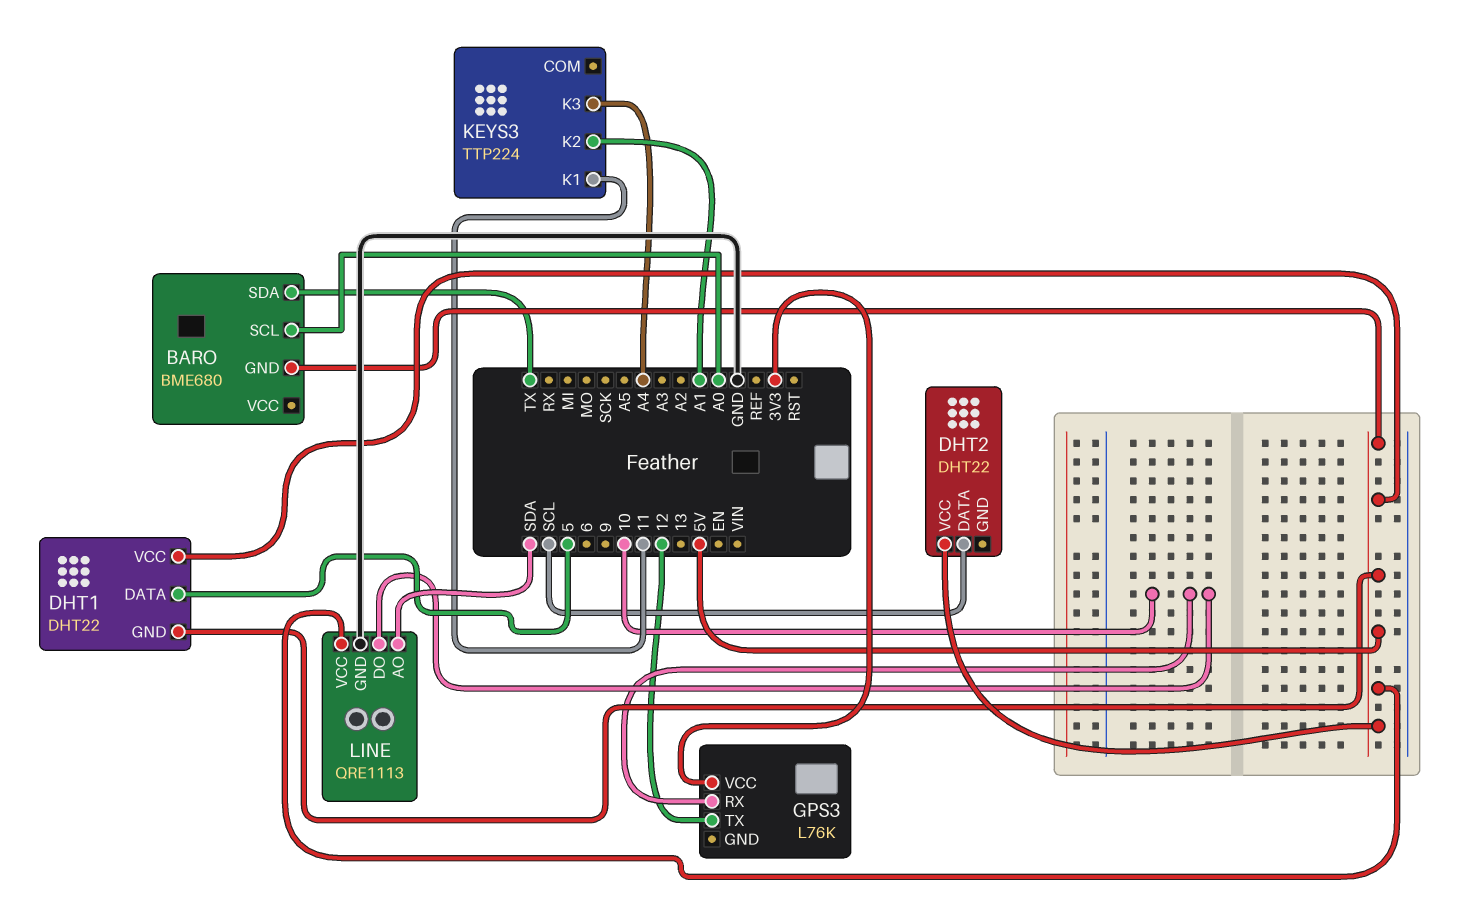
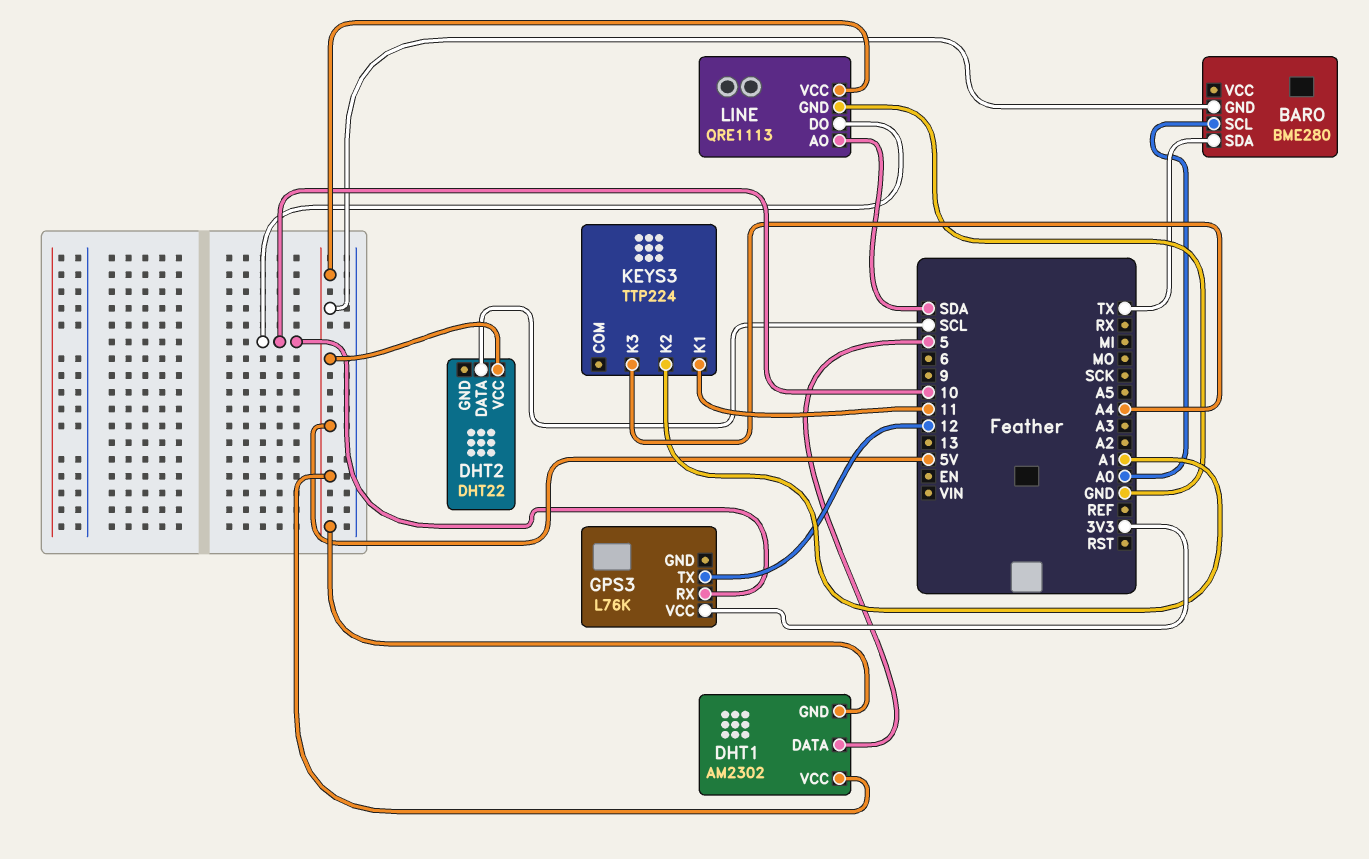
BARO: BME680 -> BME280
DHT1: DHT22 -> AM2302

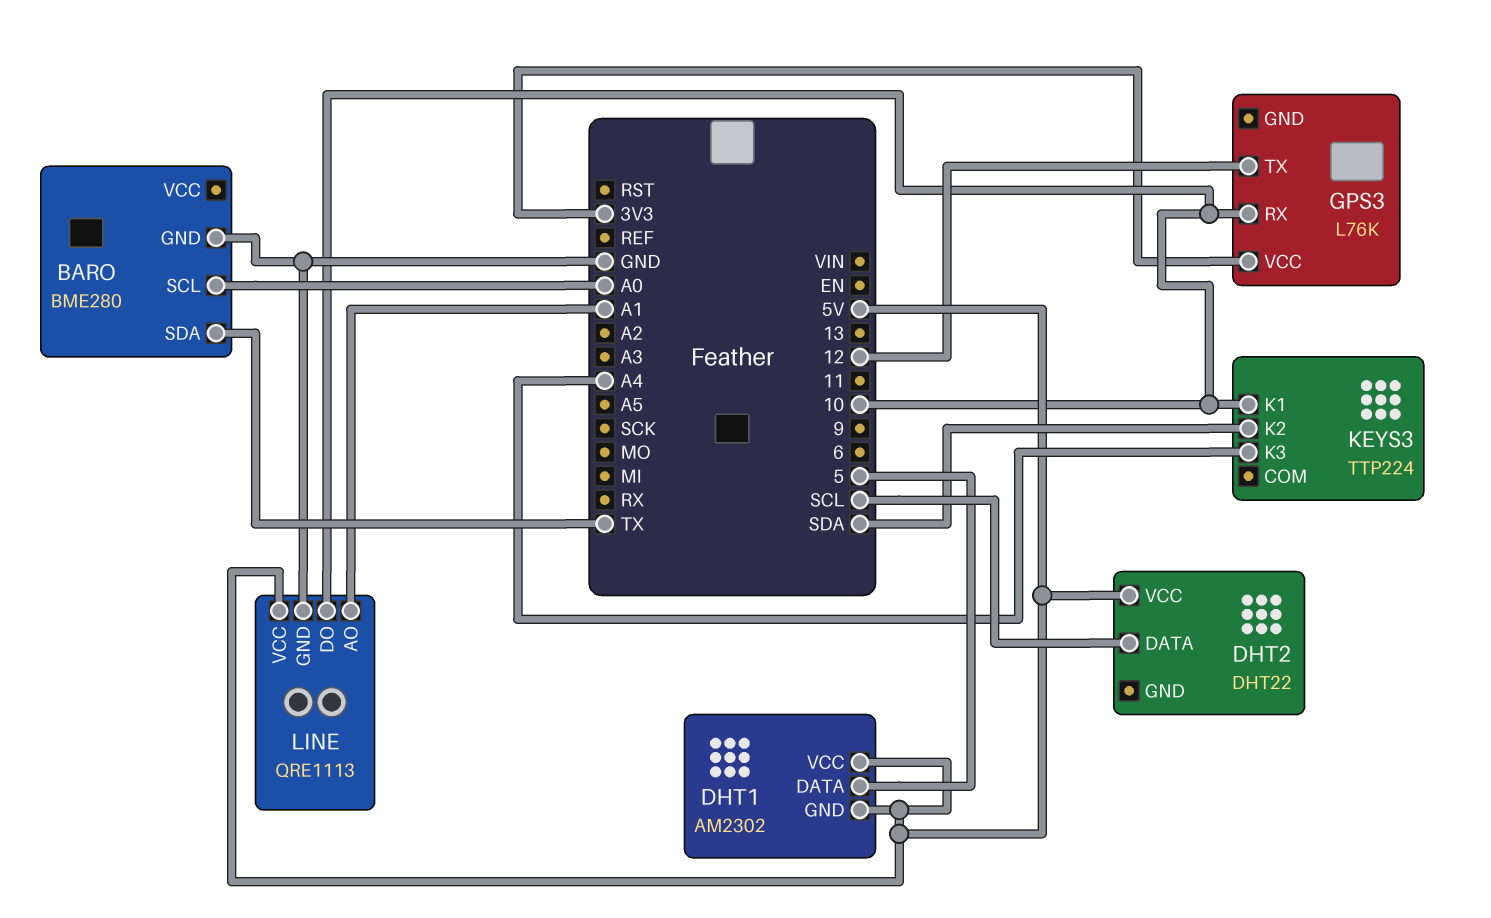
BARO pin GND: 5V -> GND
KEYS3 pin K1: 11 -> 10
KEYS3 pin K2: A1 -> SDA
LINE pin AO: SDA -> A1

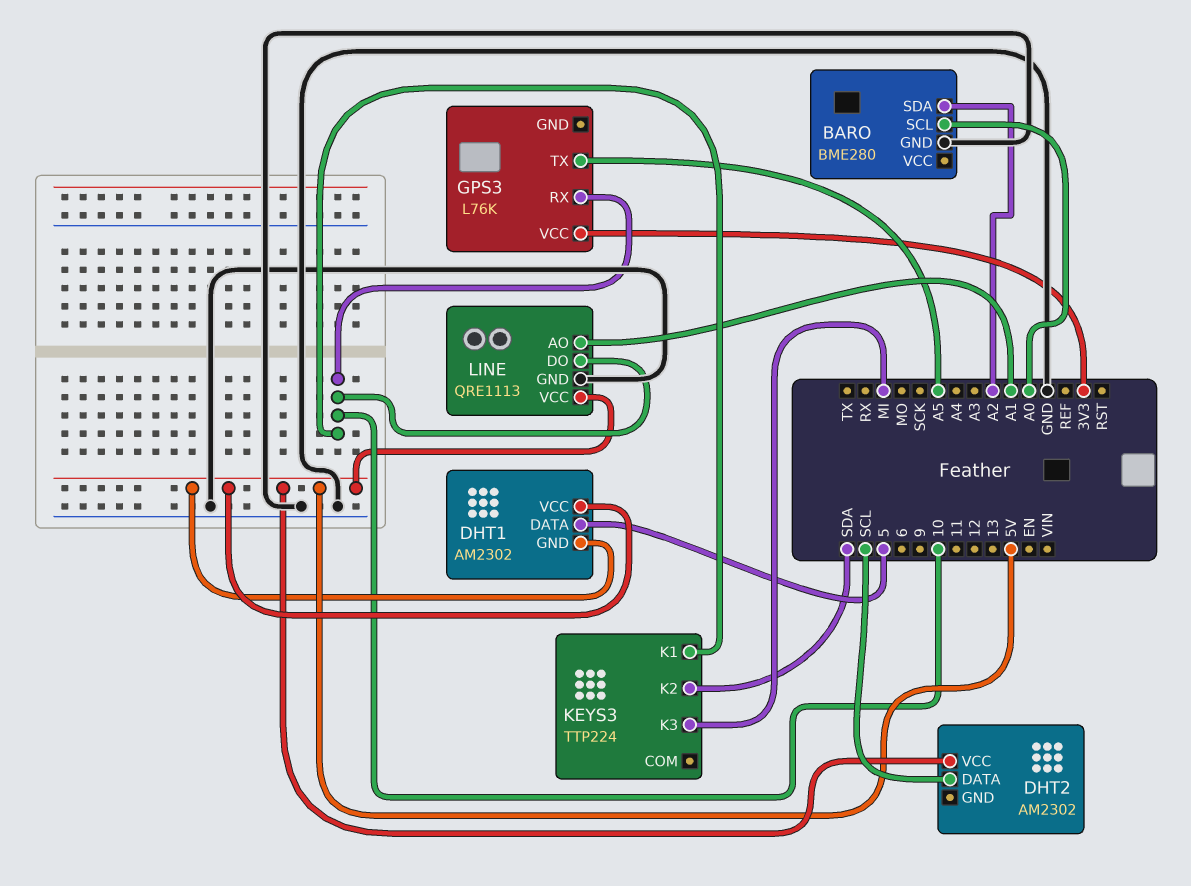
BARO pin SDA: TX -> A2
DHT2: DHT22 -> AM2302
GPS3 pin TX: 12 -> A5
KEYS3 pin K3: A4 -> MI

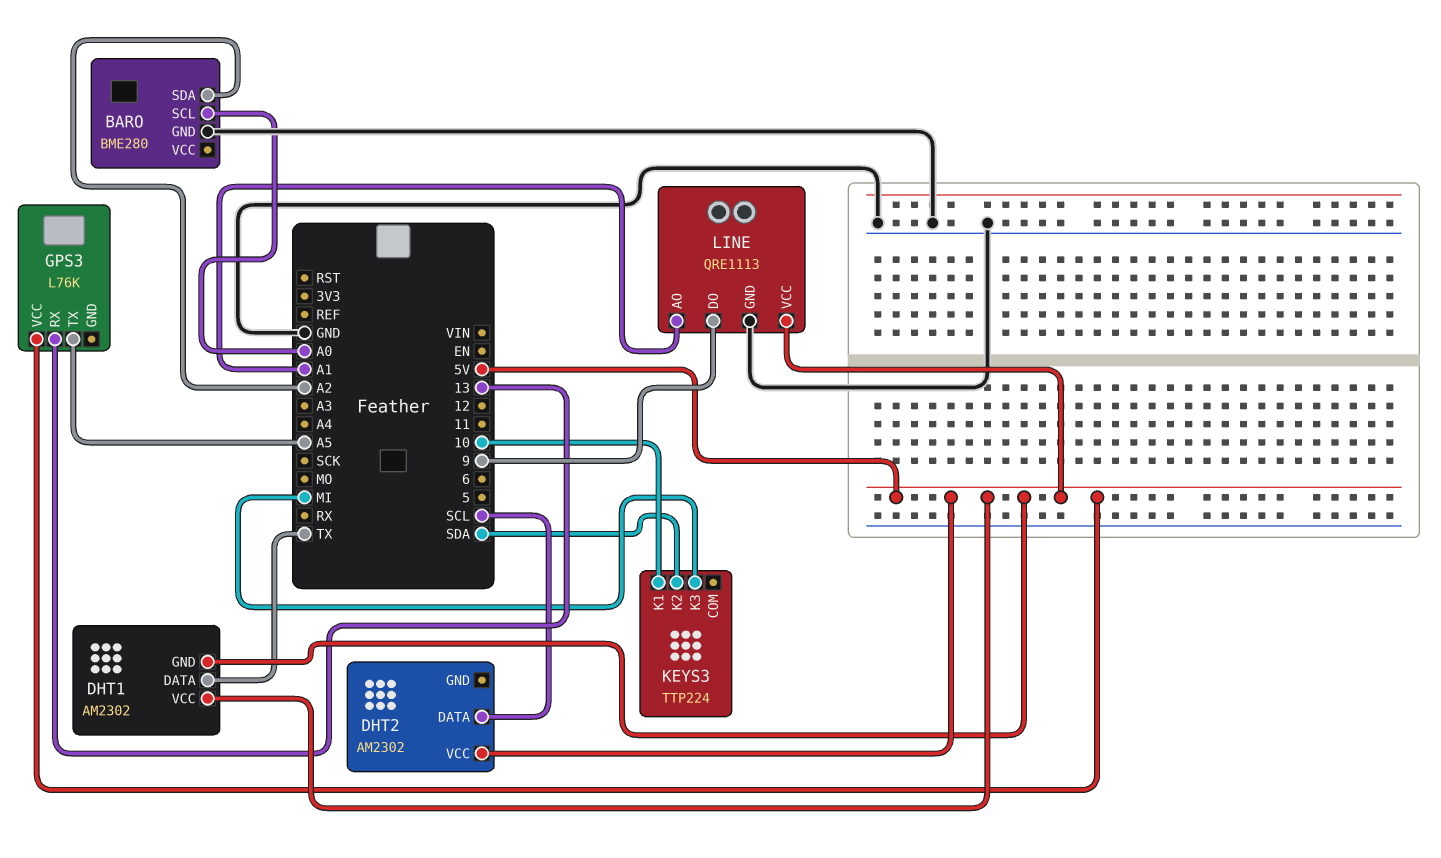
DHT1 pin DATA: 5 -> TX
GPS3 pin RX: 10 -> 13
GPS3 pin VCC: 3V3 -> 5V
LINE pin DO: 10 -> 9

